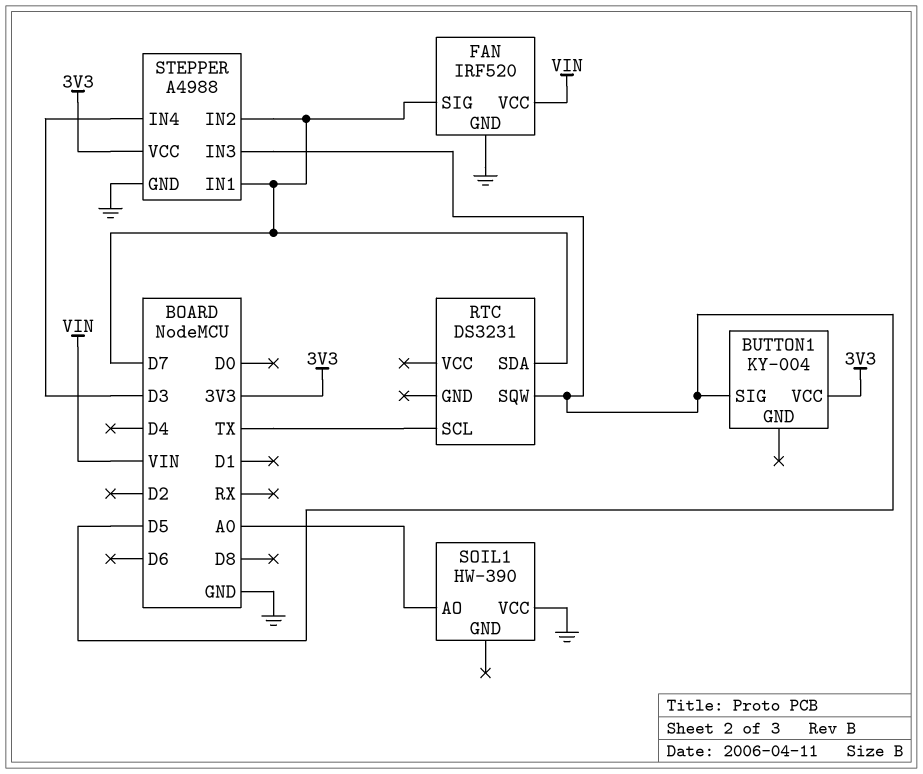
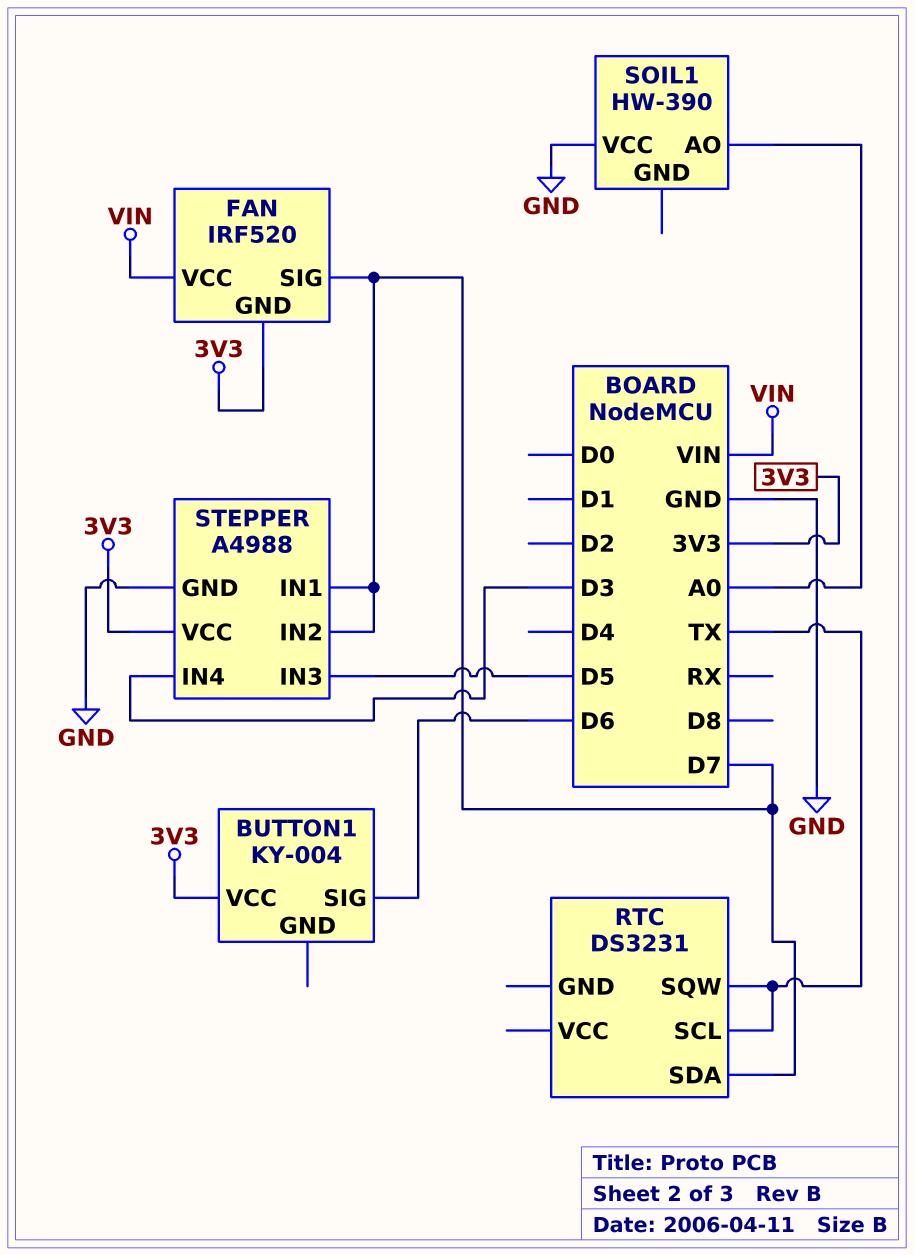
BUTTON1 pin SIG: D5 -> D6
FAN pin GND: GND -> 3V3
RTC pin SQW: D5 -> TX

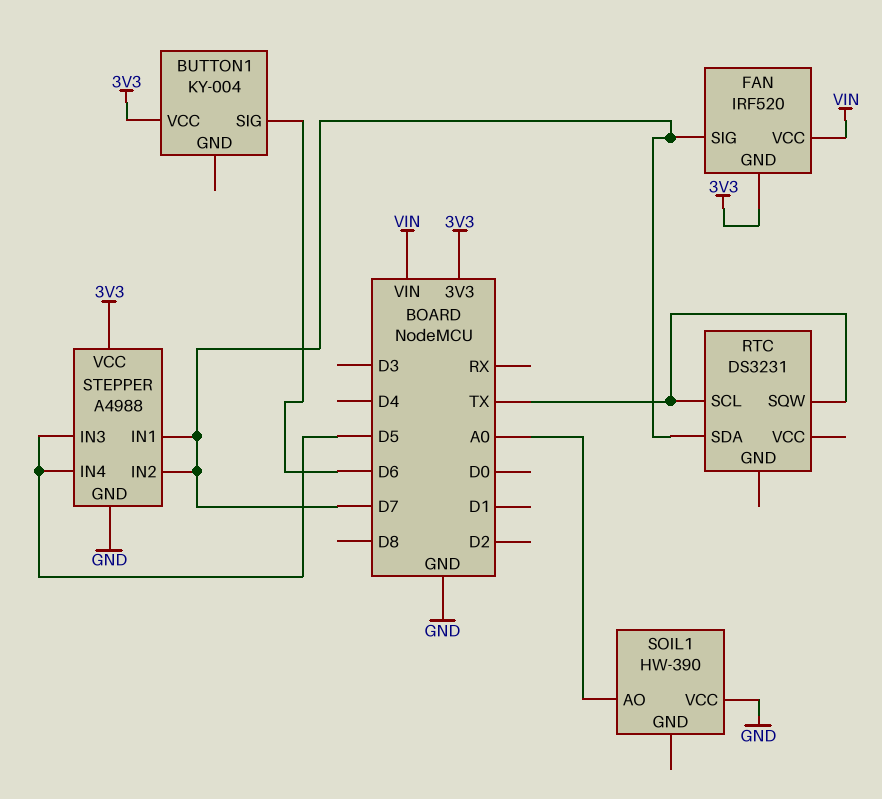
STEPPER pin IN4: D3 -> D5

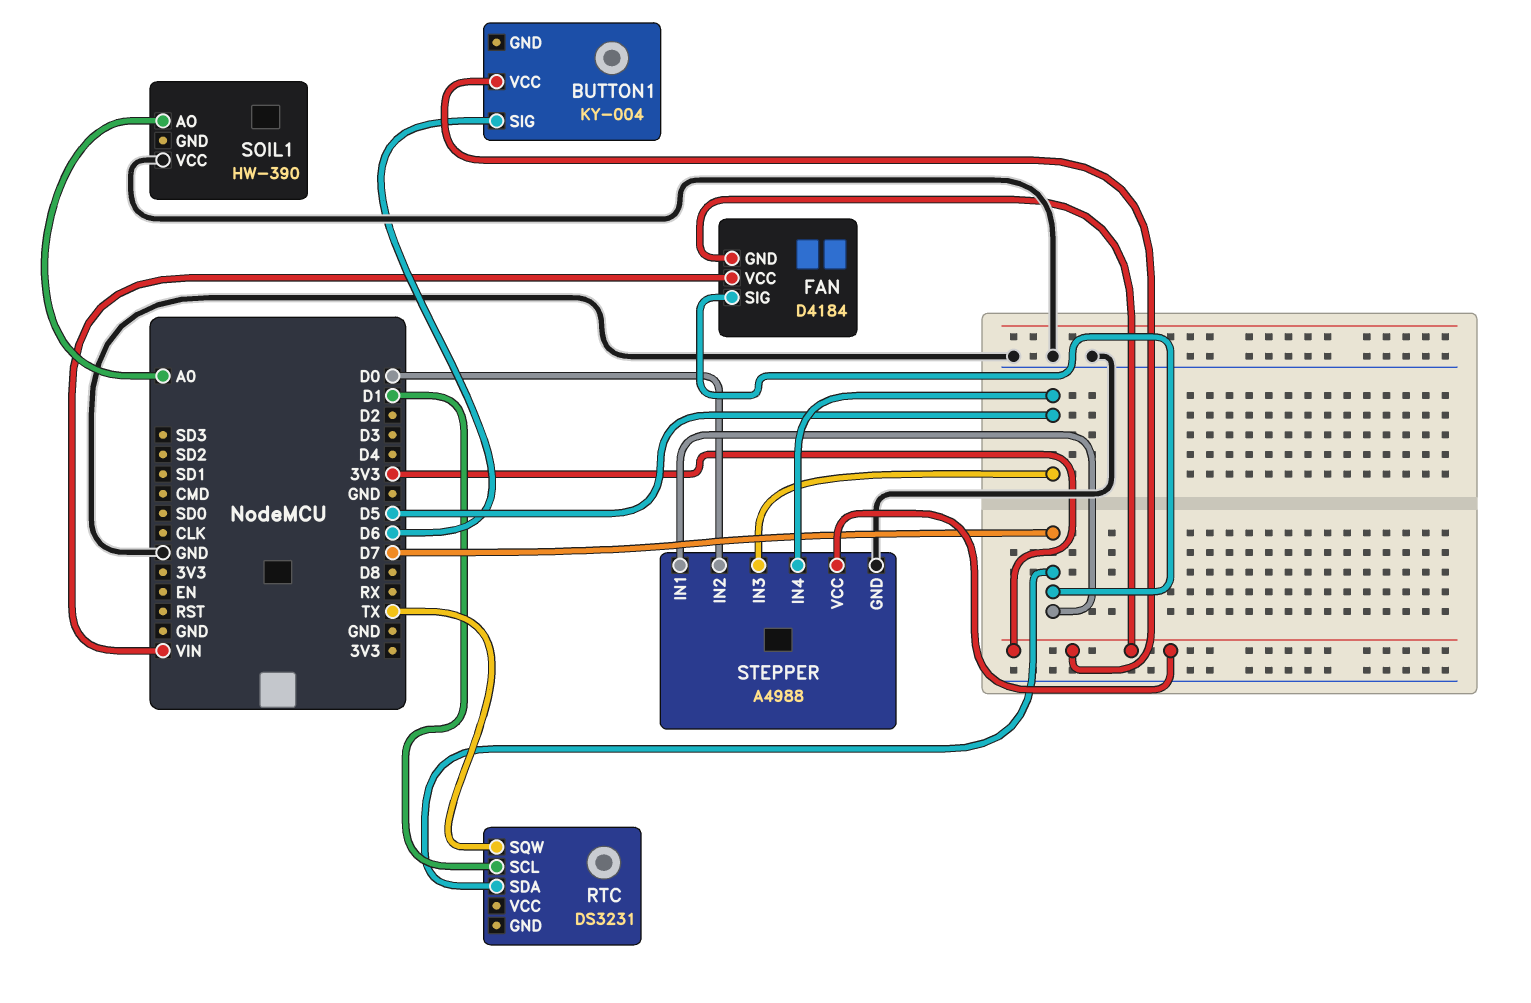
FAN: IRF520 -> D4184
RTC pin SCL: TX -> D1
STEPPER pin IN2: D7 -> D0

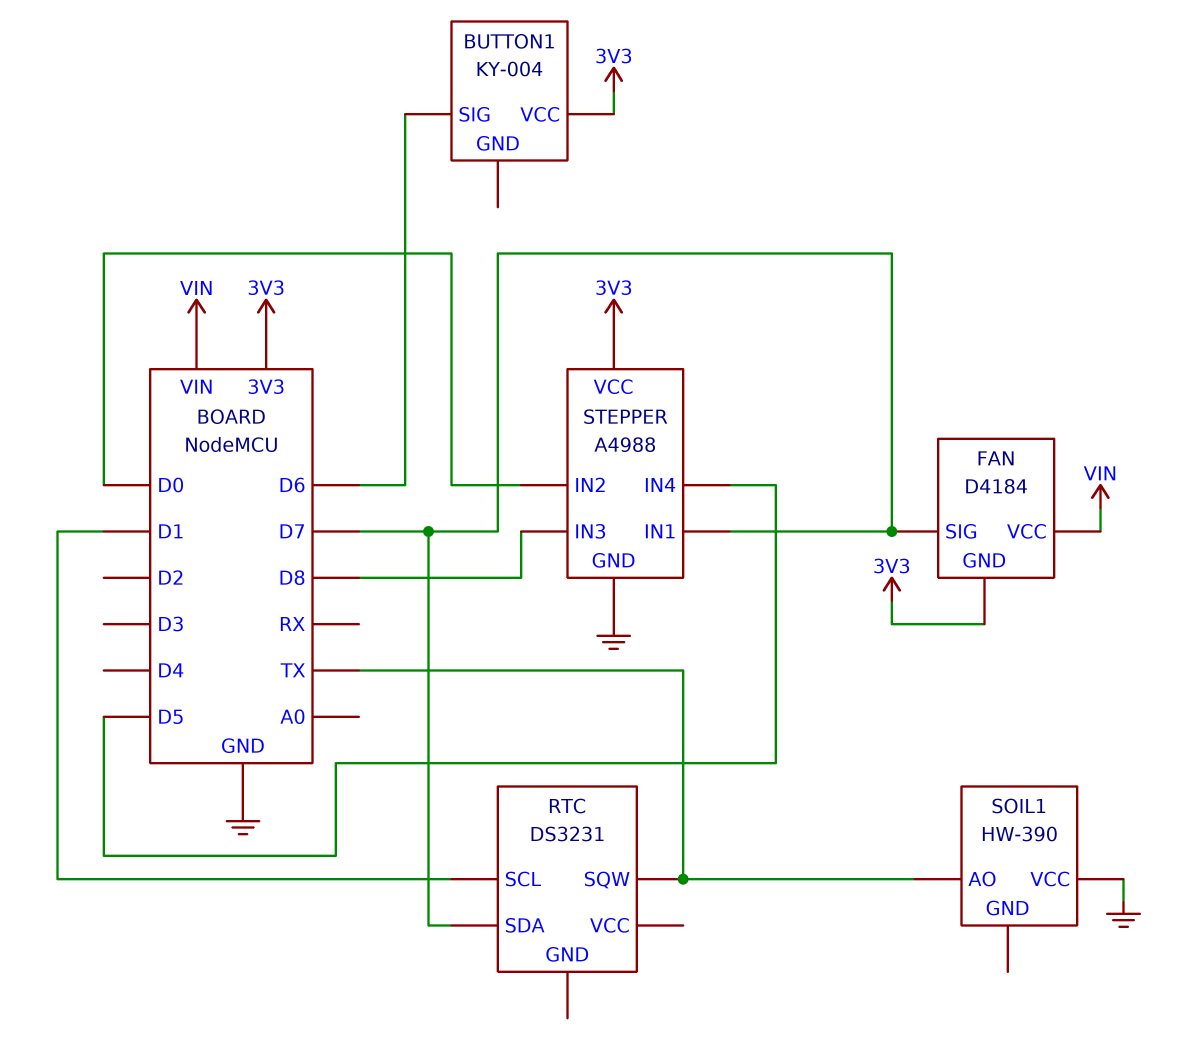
SOIL1 pin AO: A0 -> TX
STEPPER pin IN3: D5 -> D8

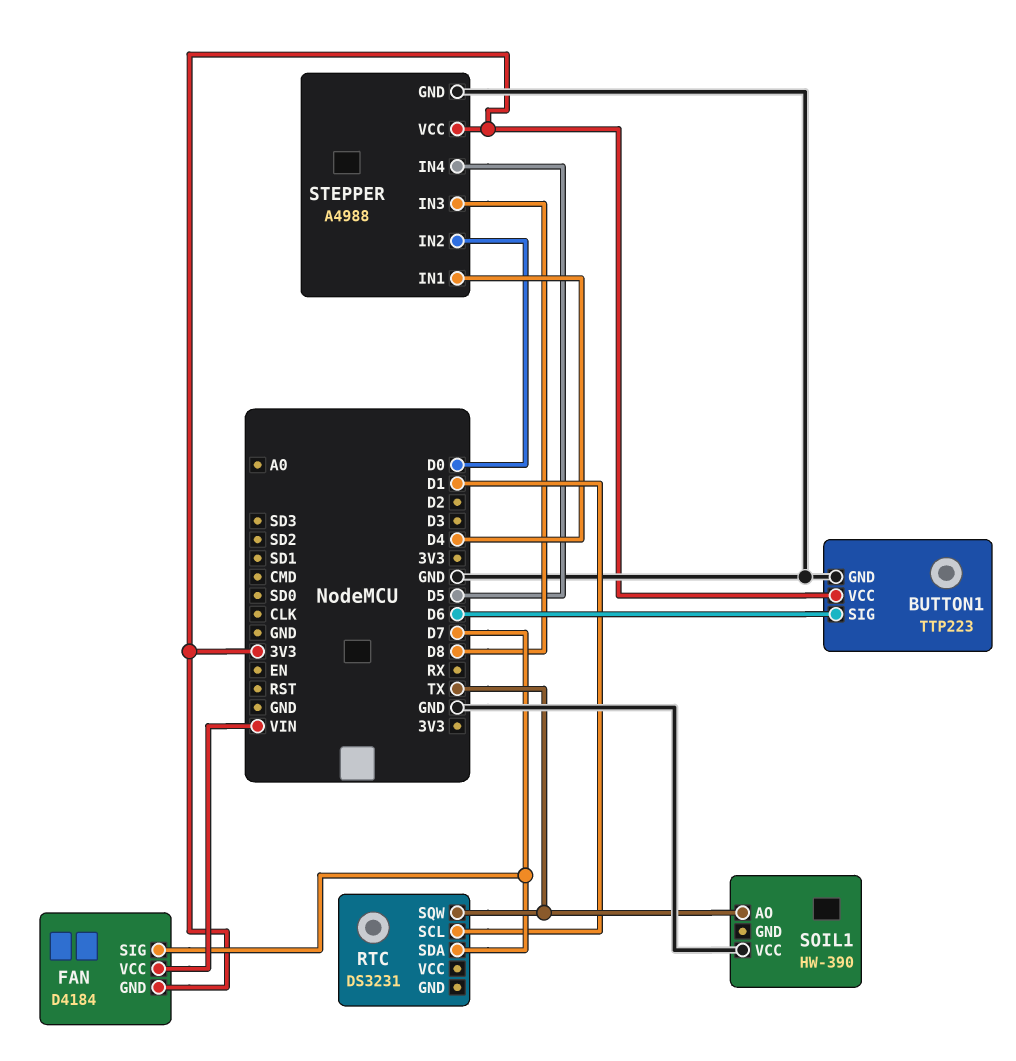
BUTTON1: KY-004 -> TTP223
BUTTON1 pin GND: none -> GND
STEPPER pin IN1: D7 -> D4

